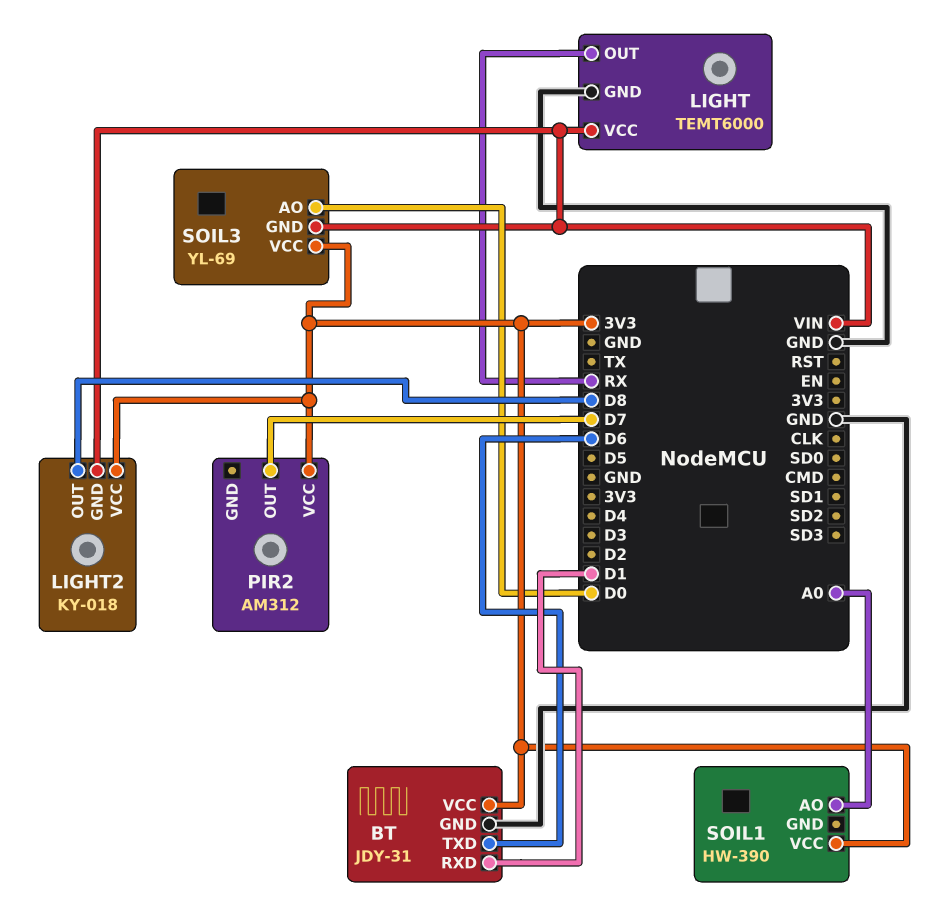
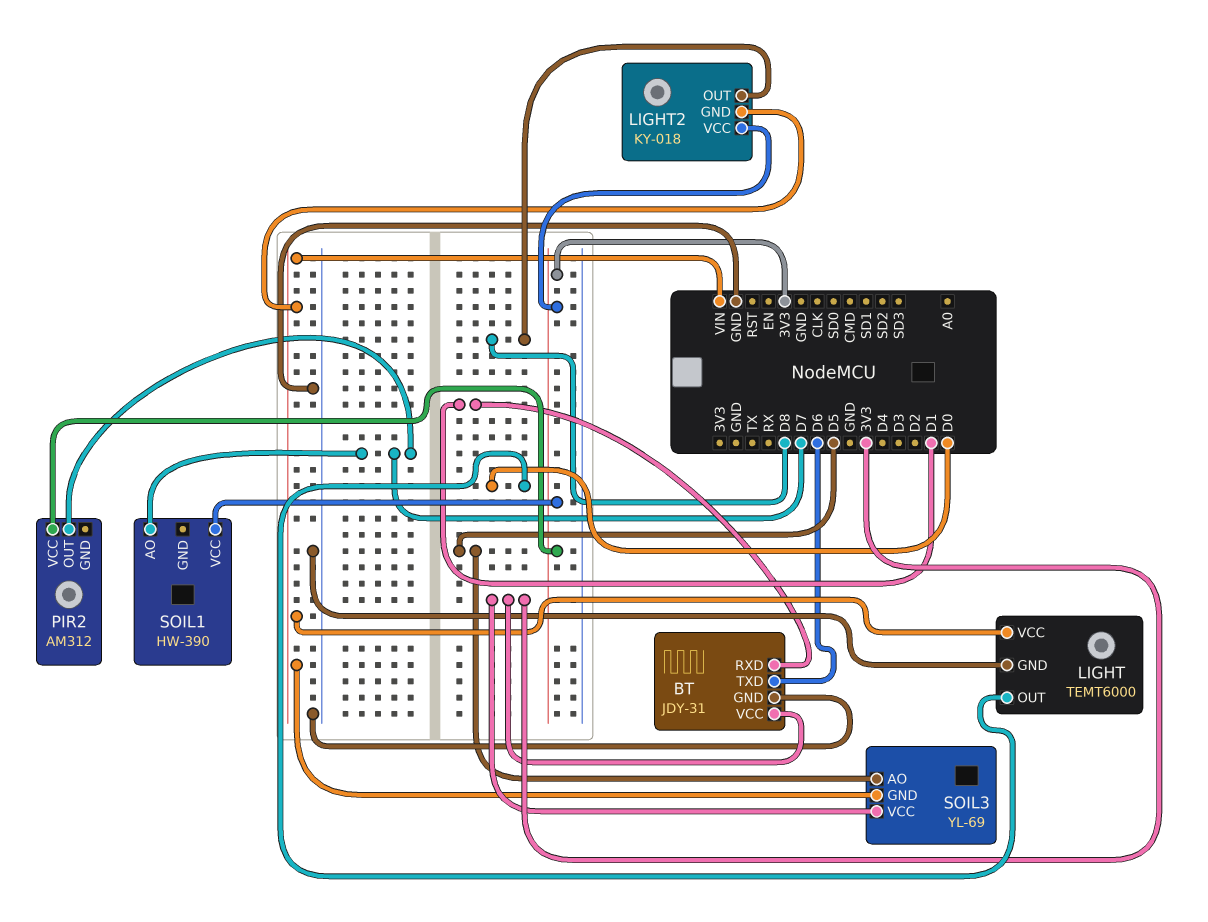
LIGHT pin OUT: RX -> D0
SOIL1 pin AO: A0 -> D7
SOIL3 pin AO: D0 -> D5

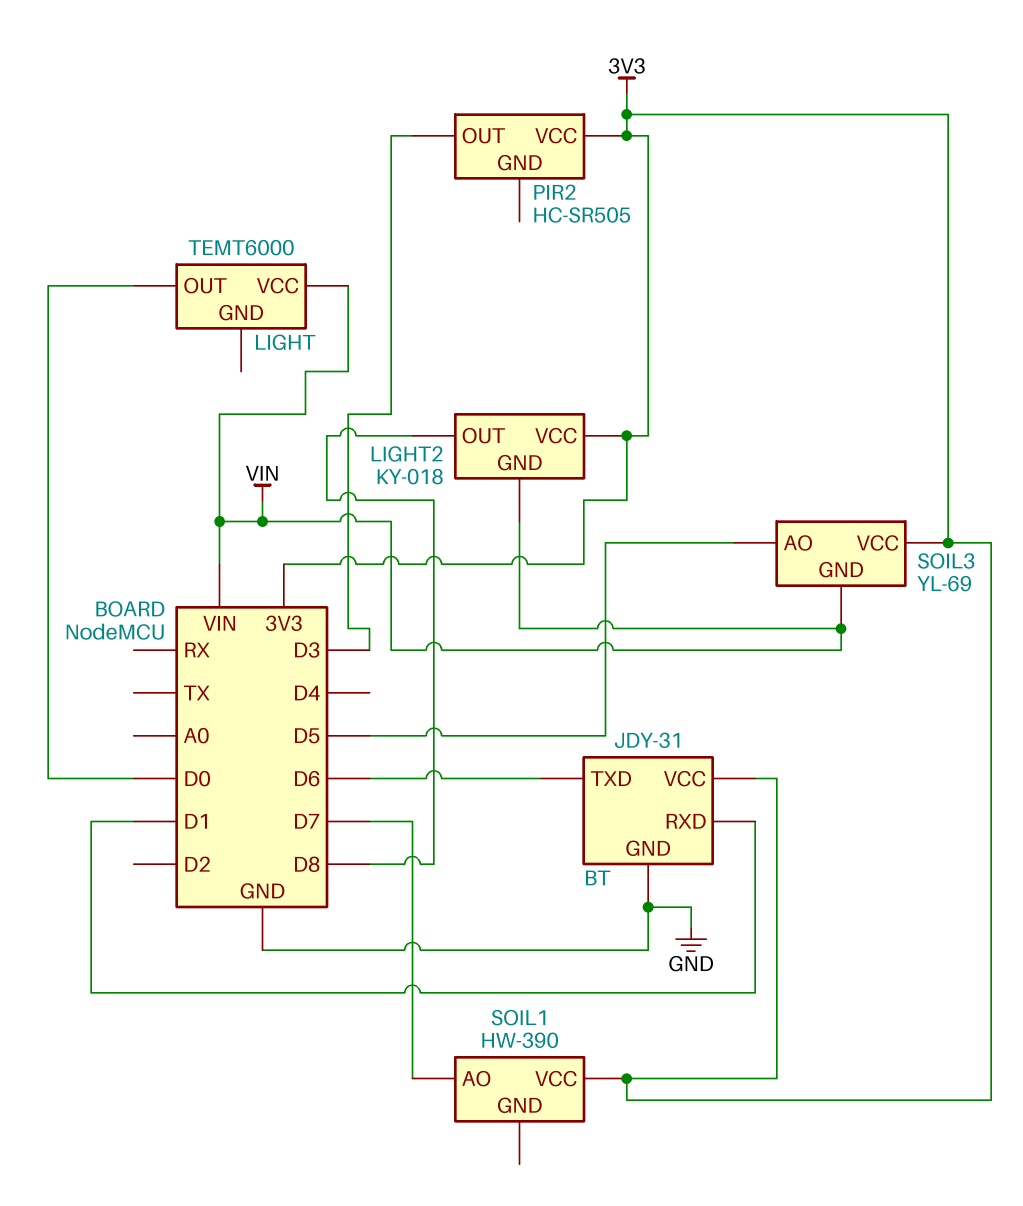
LIGHT pin GND: GND -> none
PIR2: AM312 -> HC-SR505
PIR2 pin OUT: D7 -> D3

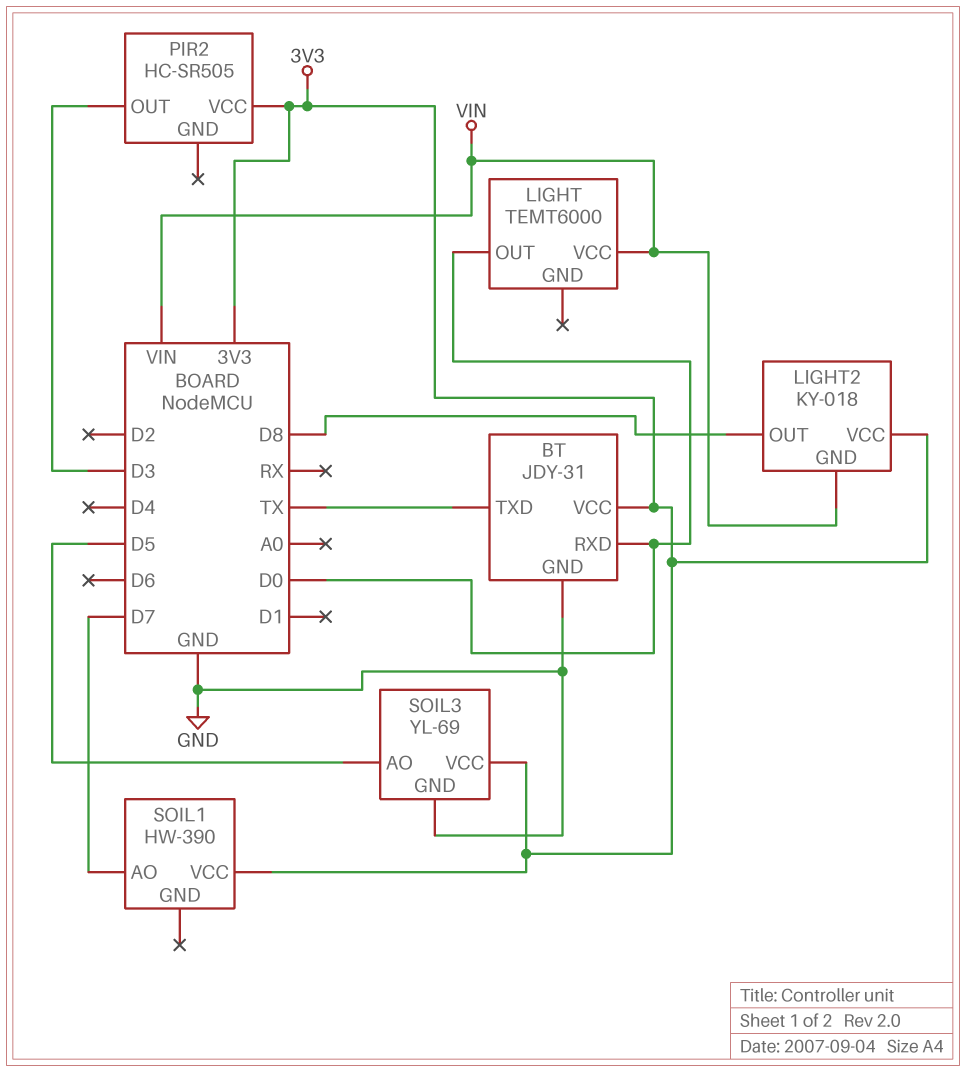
BT pin RXD: D1 -> D0
BT pin TXD: D6 -> TX
SOIL3 pin GND: VIN -> GND

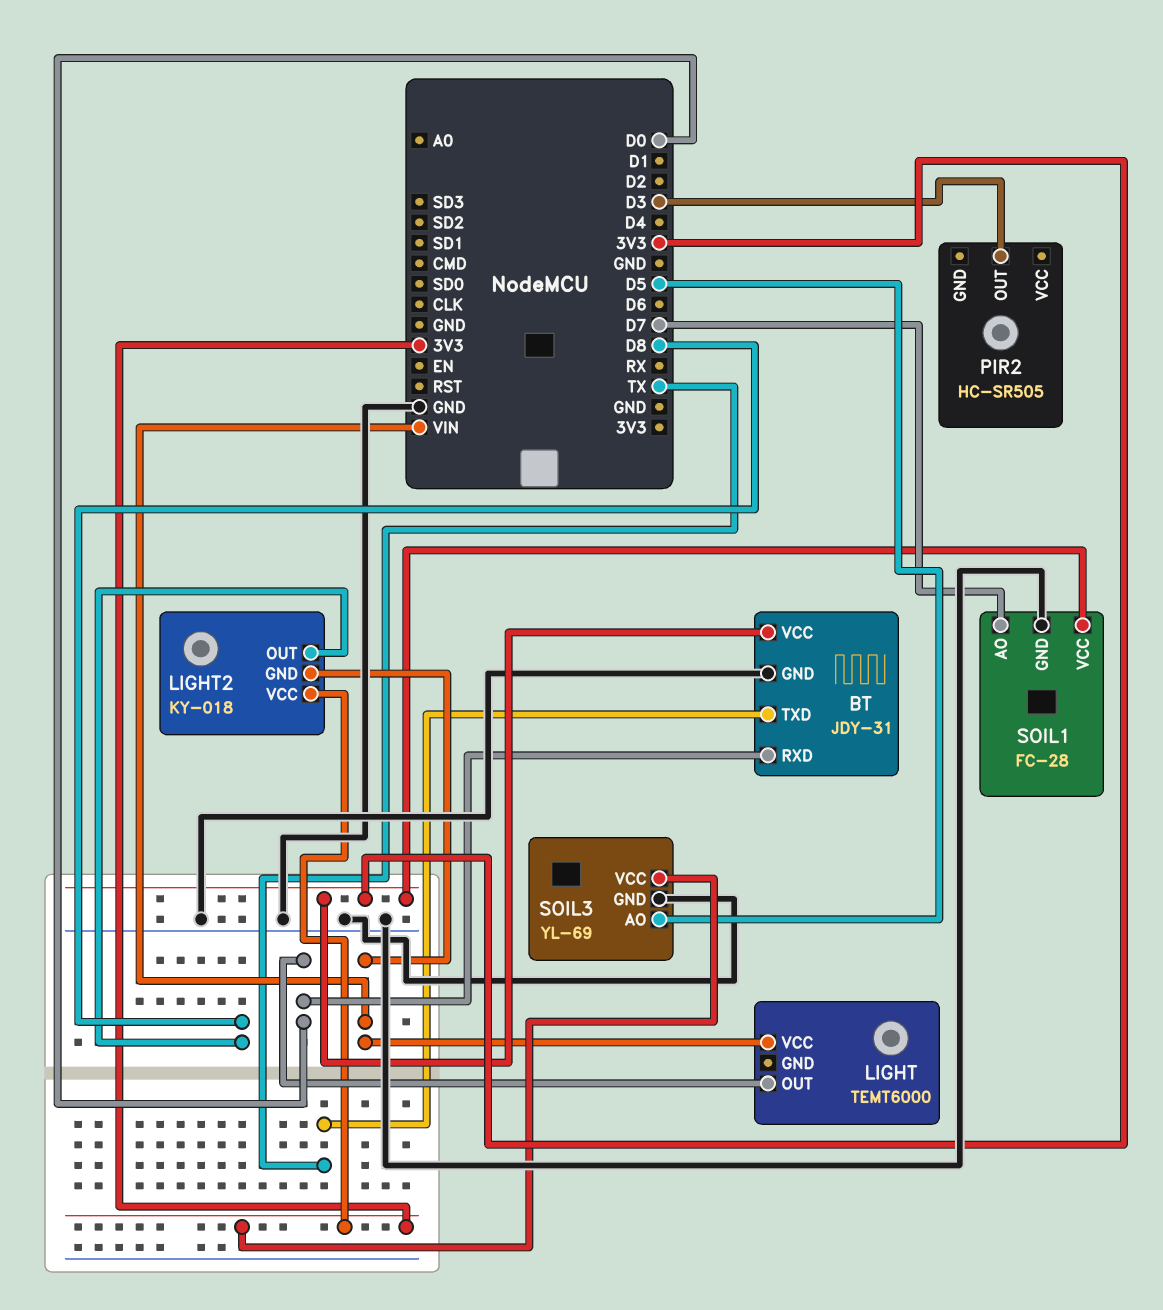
PIR2 pin VCC: 3V3 -> none
SOIL1: HW-390 -> FC-28
SOIL1 pin GND: none -> GND

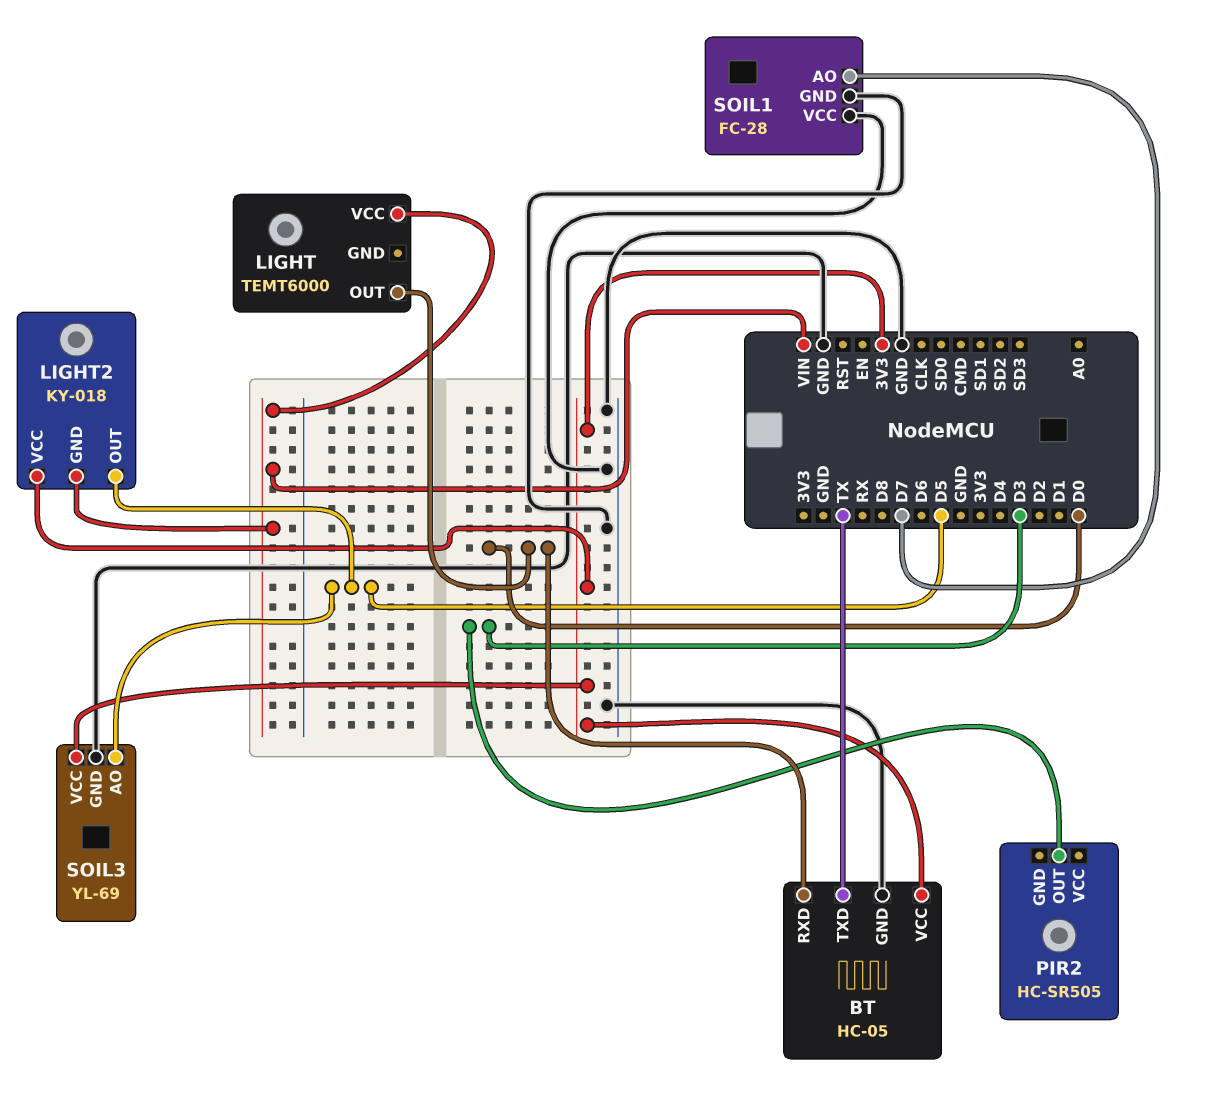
BT: JDY-31 -> HC-05
LIGHT2 pin OUT: D8 -> D5
SOIL1 pin VCC: 3V3 -> GND

